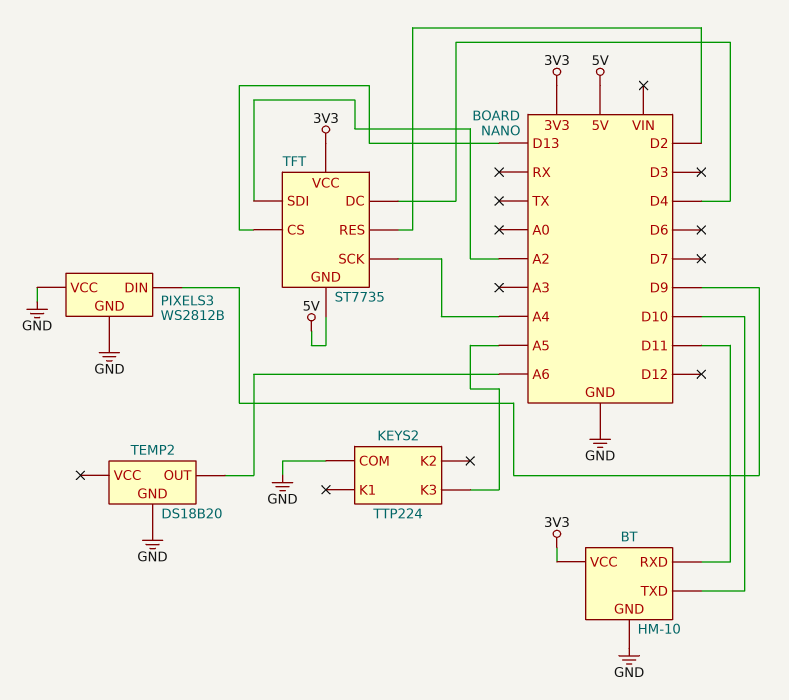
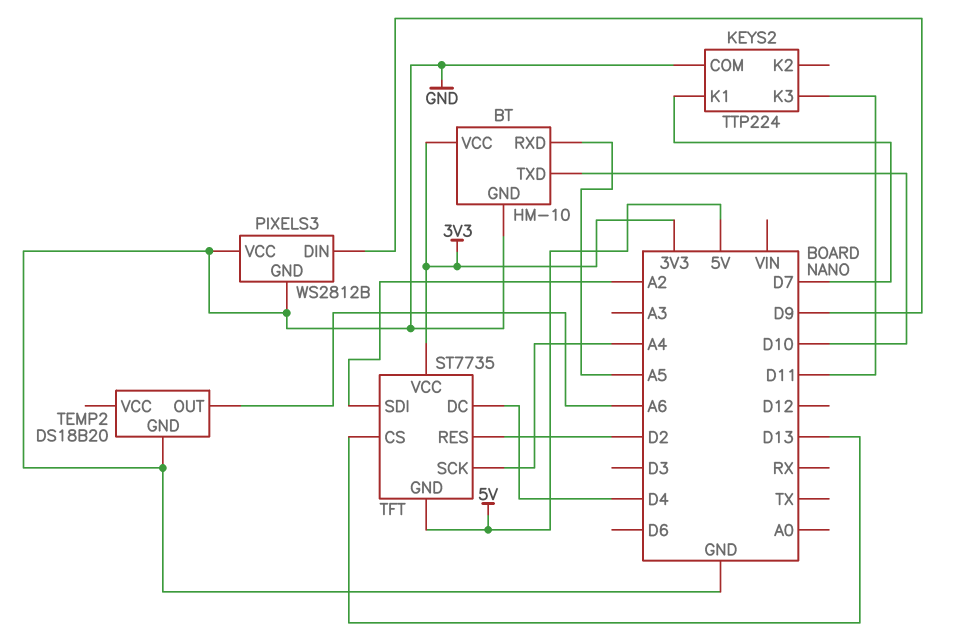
BT pin RXD: D11 -> A5
KEYS2 pin K1: none -> D7
KEYS2 pin K3: A5 -> D11

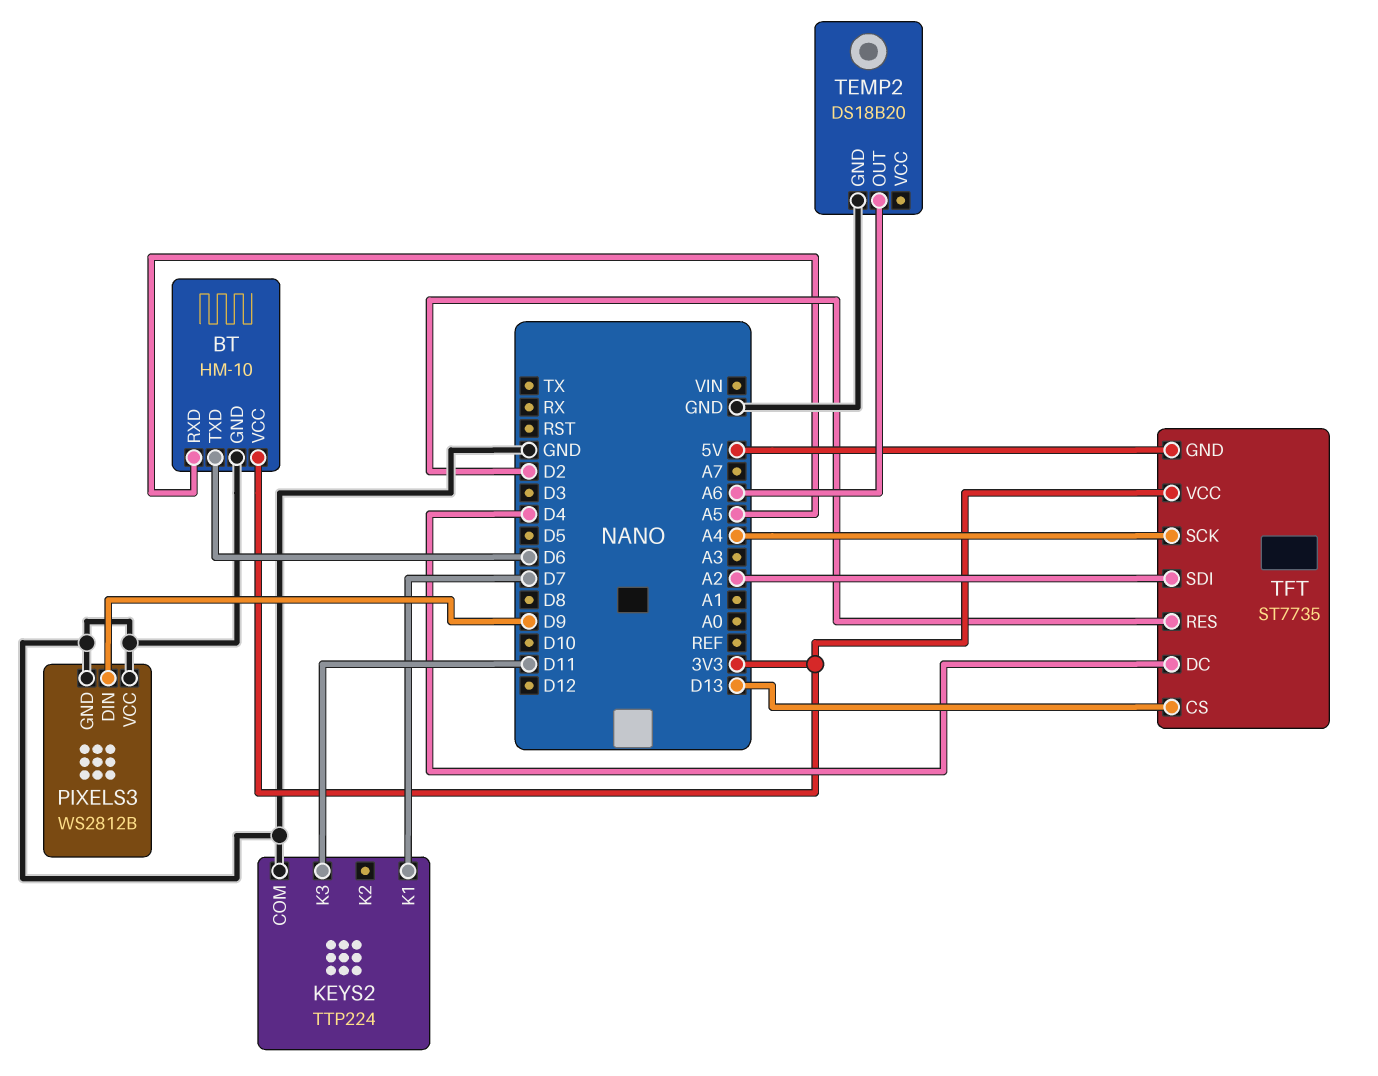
BT pin TXD: D10 -> D6

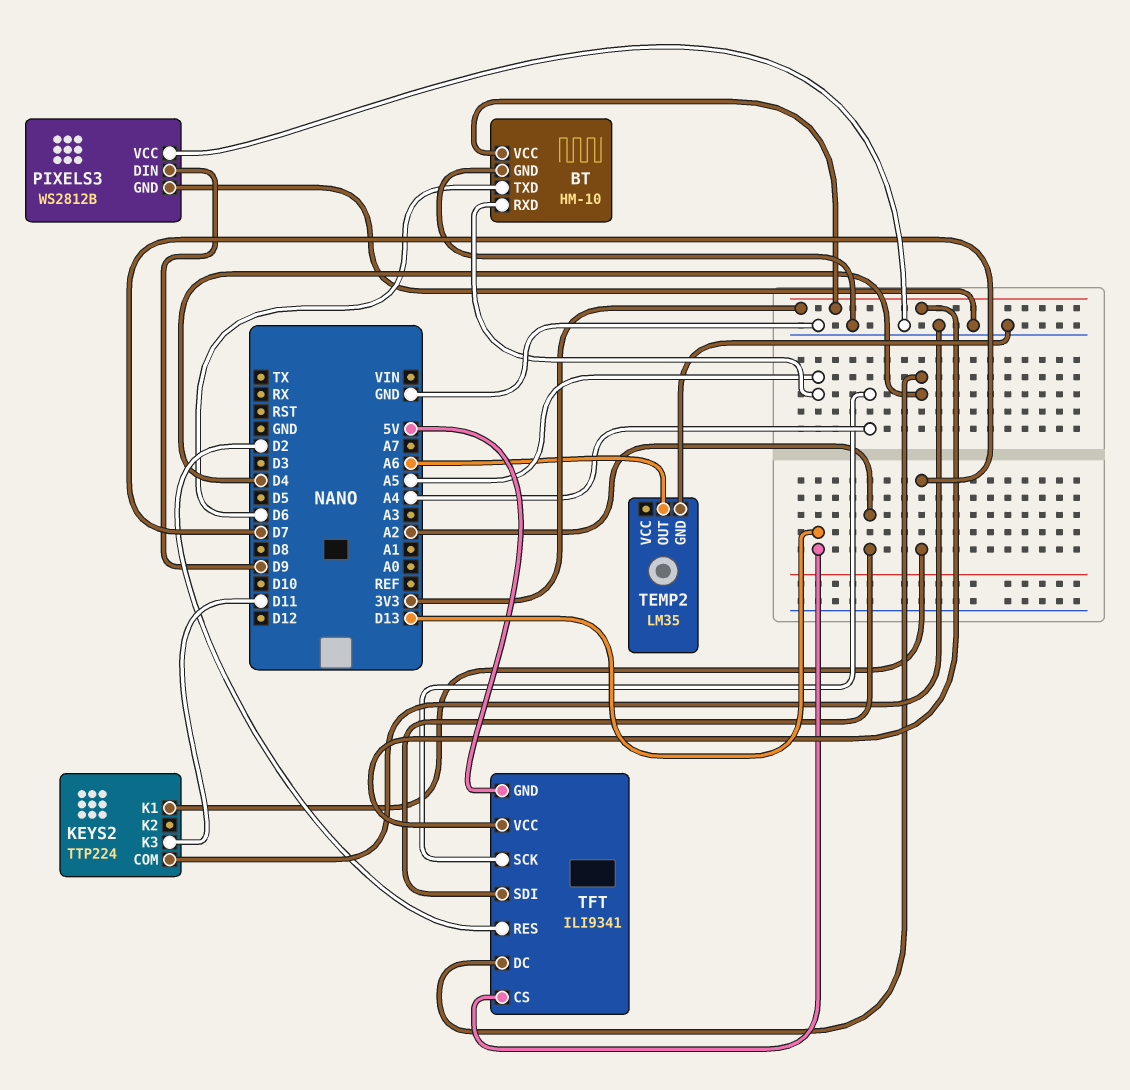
TEMP2: DS18B20 -> LM35
TFT: ST7735 -> ILI9341

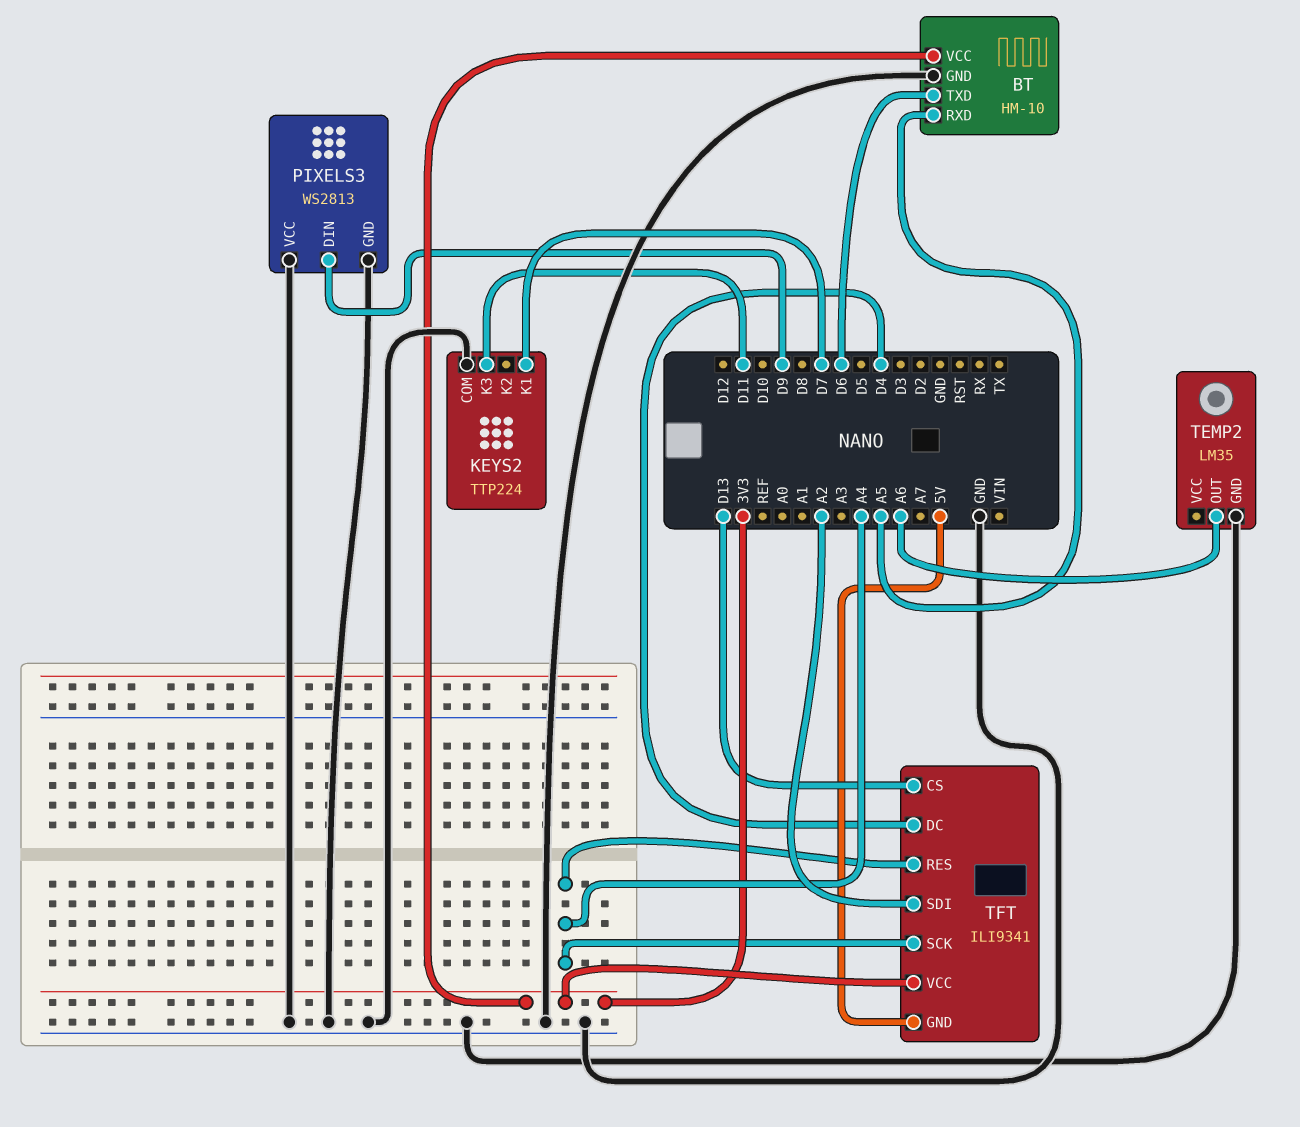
PIXELS3: WS2812B -> WS2813
TFT pin RES: D2 -> A4

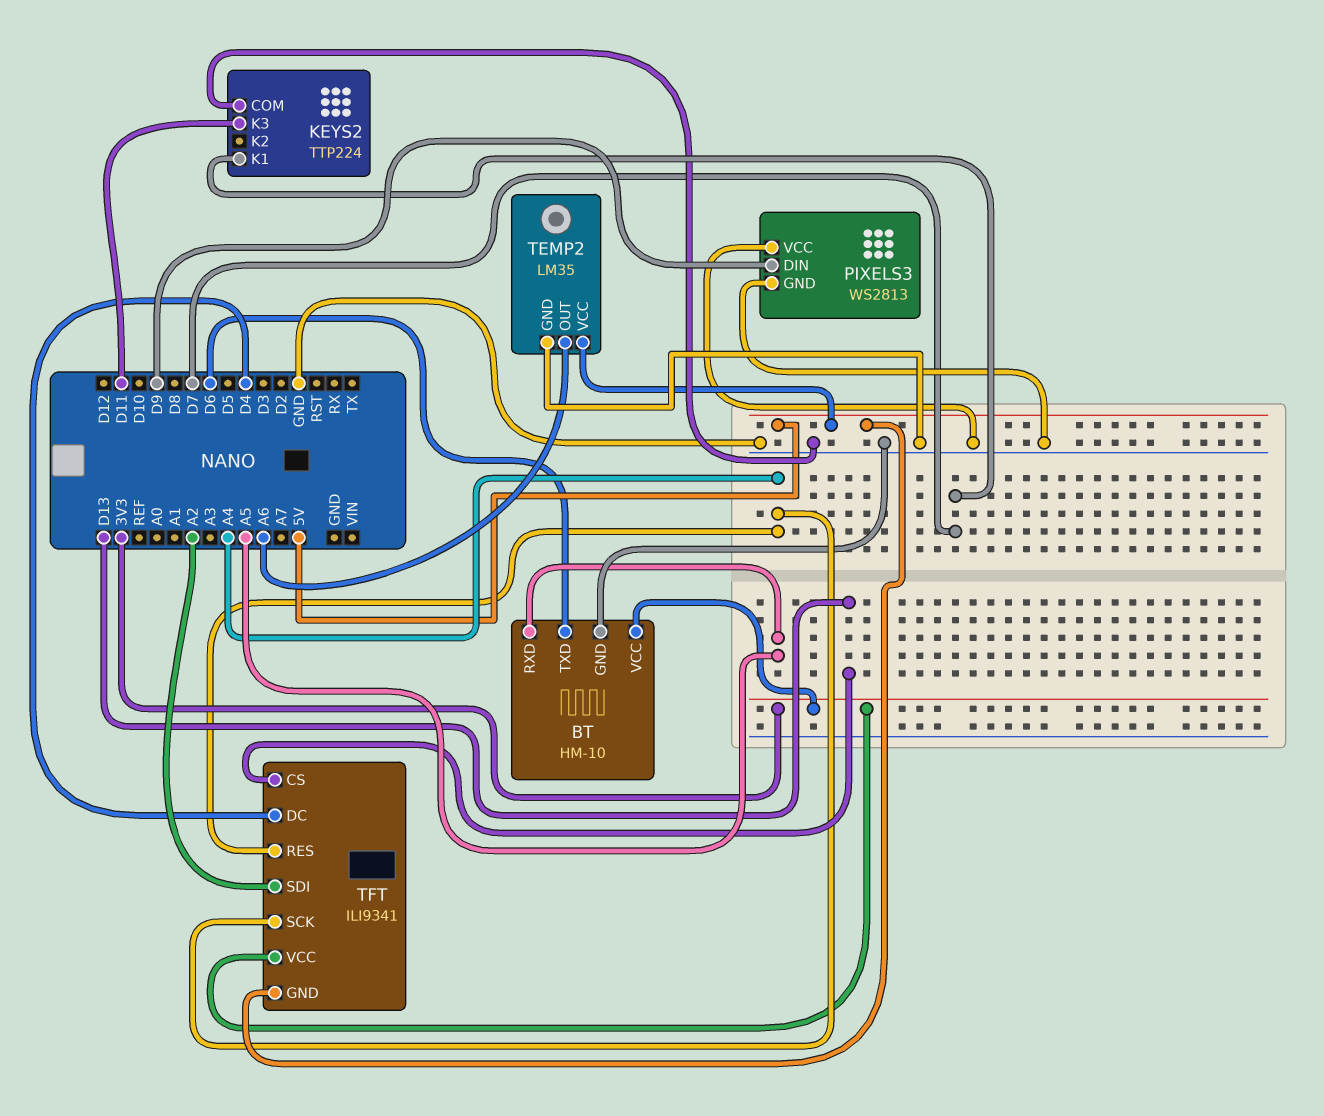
TEMP2 pin VCC: none -> 5V

